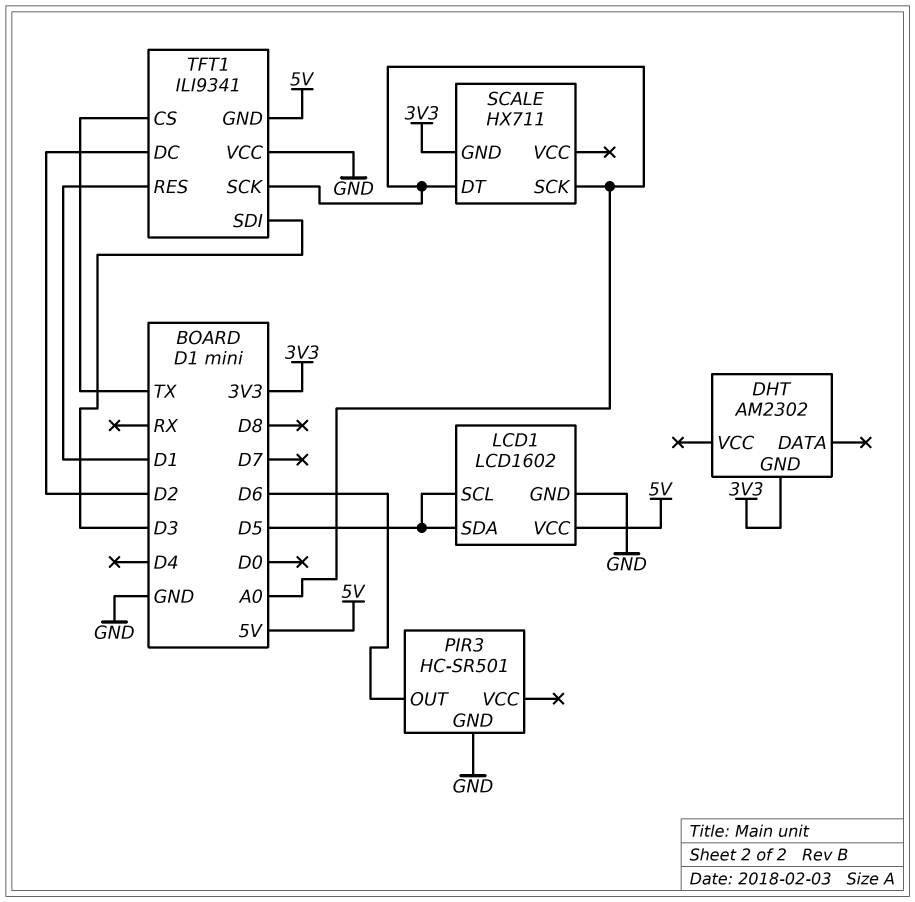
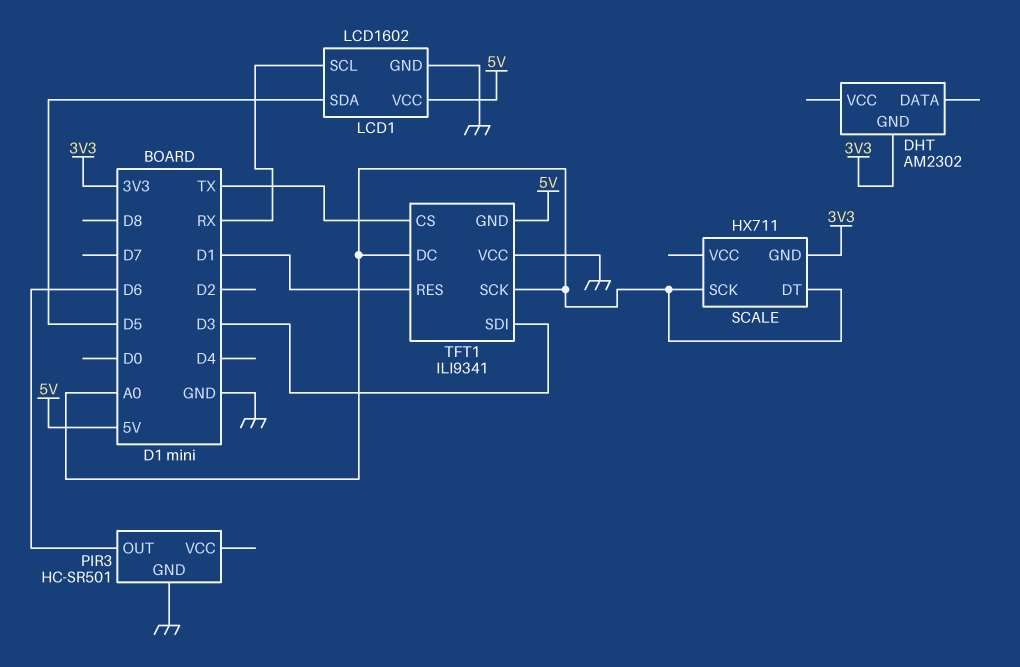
LCD1 pin SCL: D5 -> RX
TFT1 pin DC: D2 -> A0

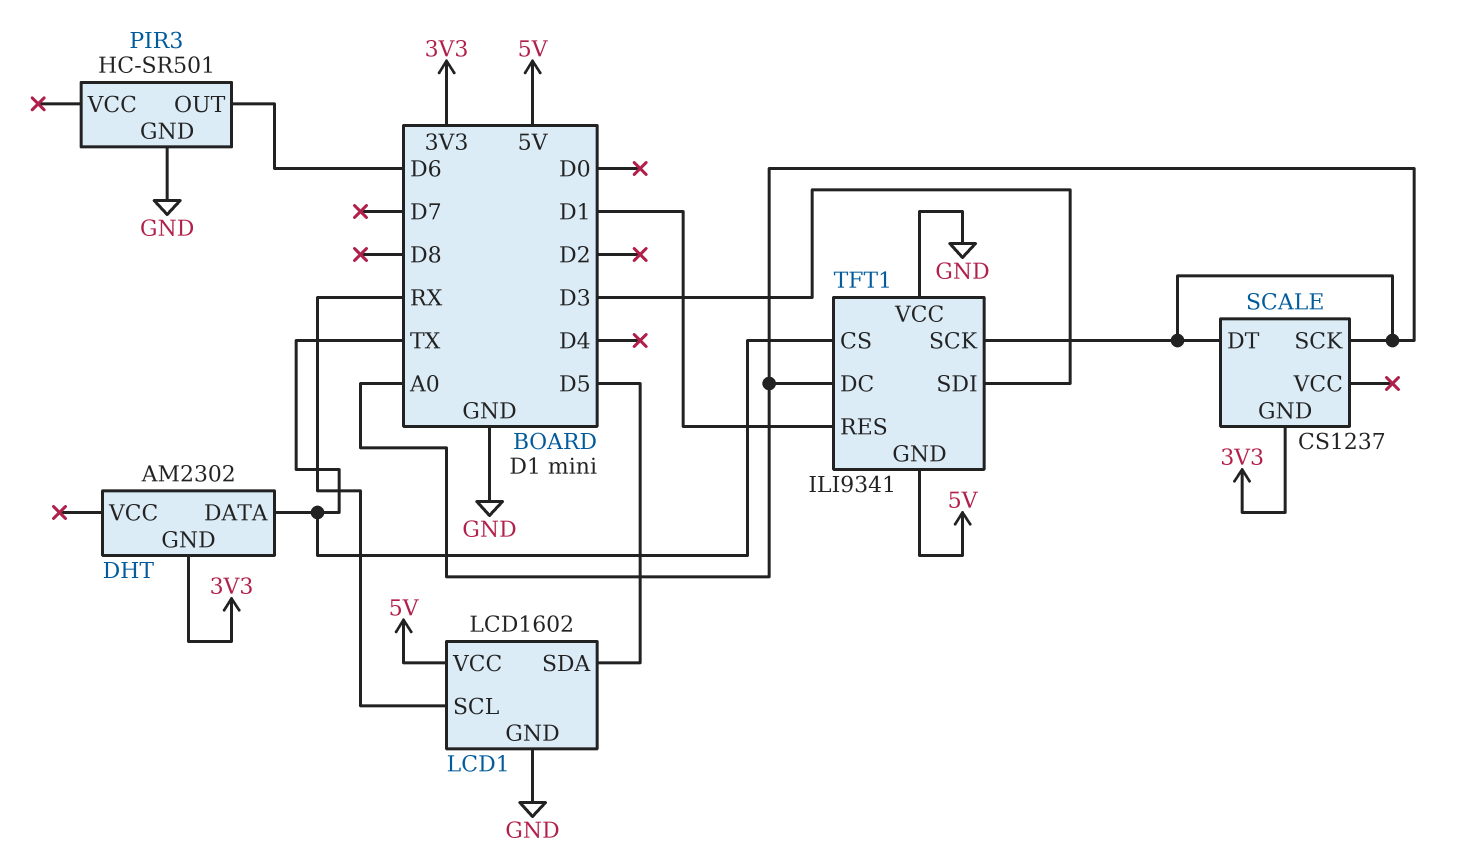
DHT pin DATA: none -> TX
SCALE: HX711 -> CS1237

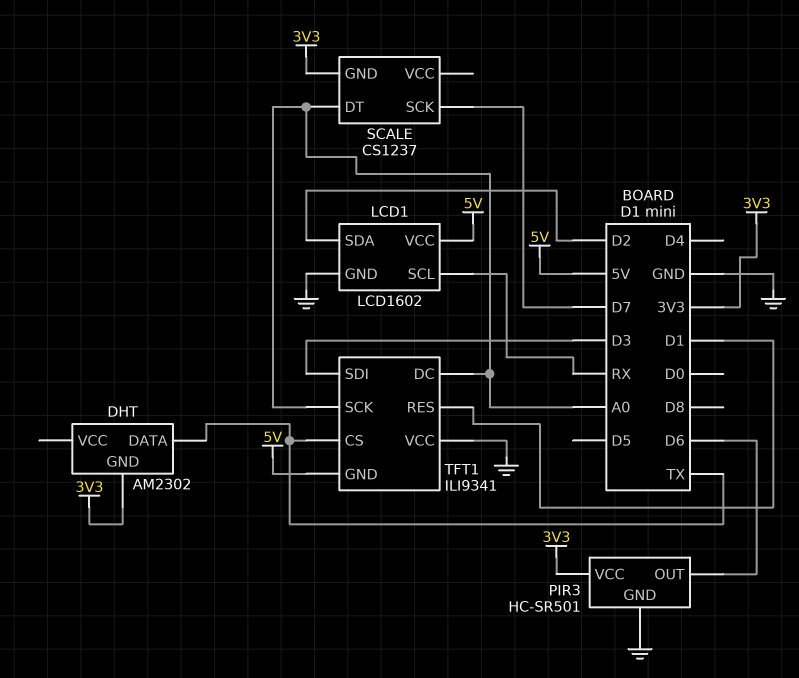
LCD1 pin SDA: D5 -> D2
PIR3 pin VCC: none -> 3V3
SCALE pin SCK: A0 -> D7

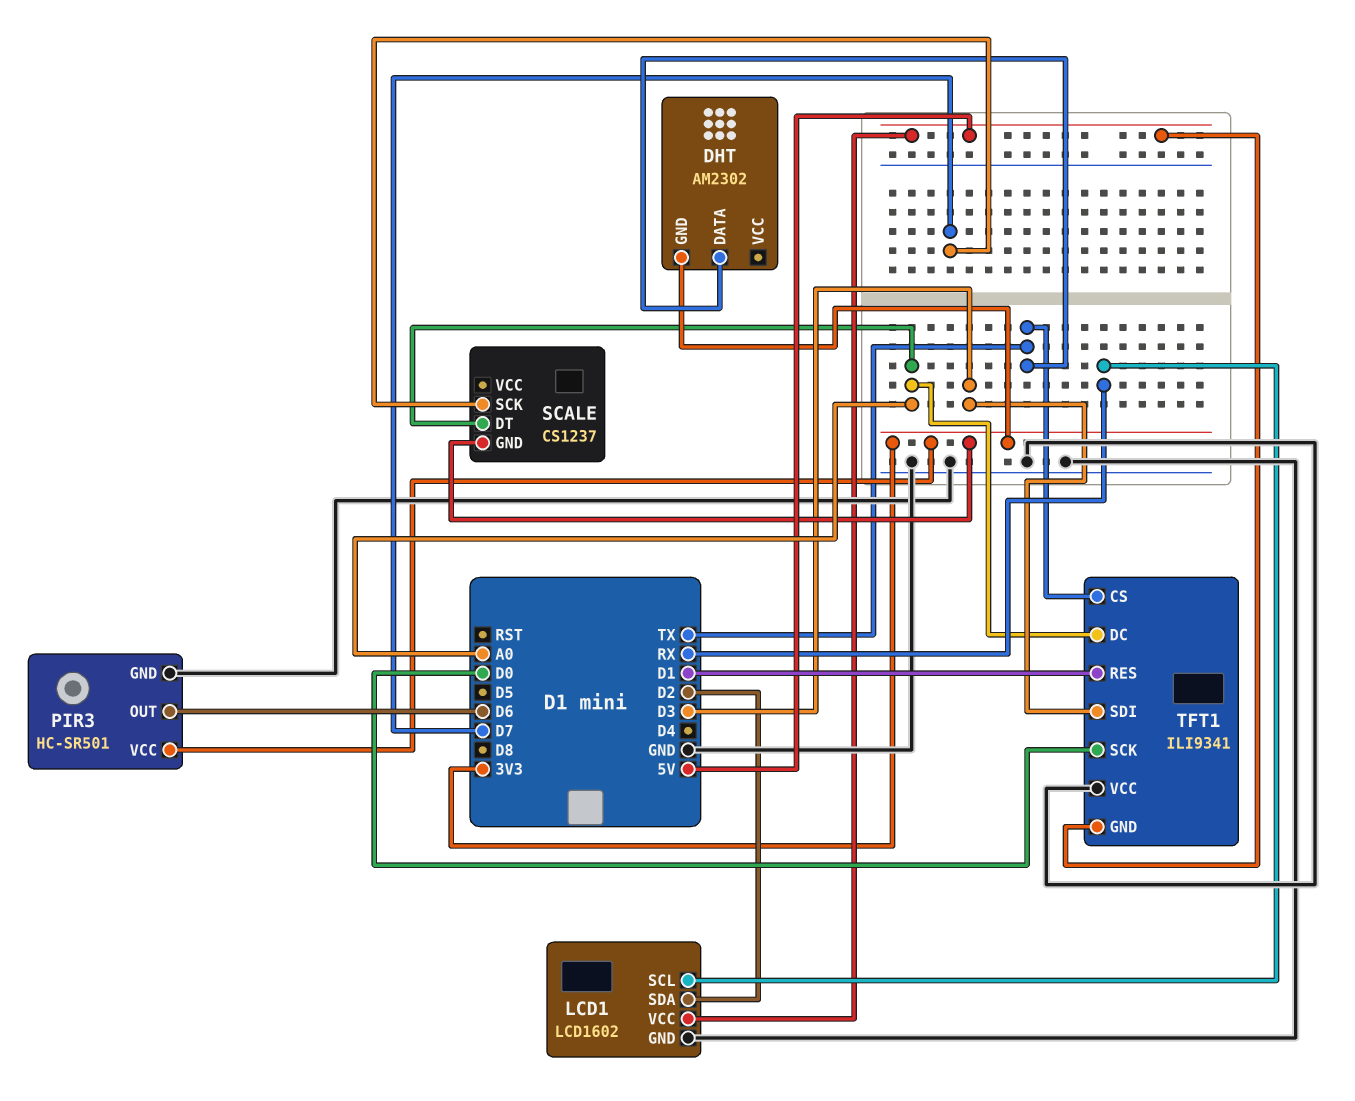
TFT1 pin SCK: A0 -> D0

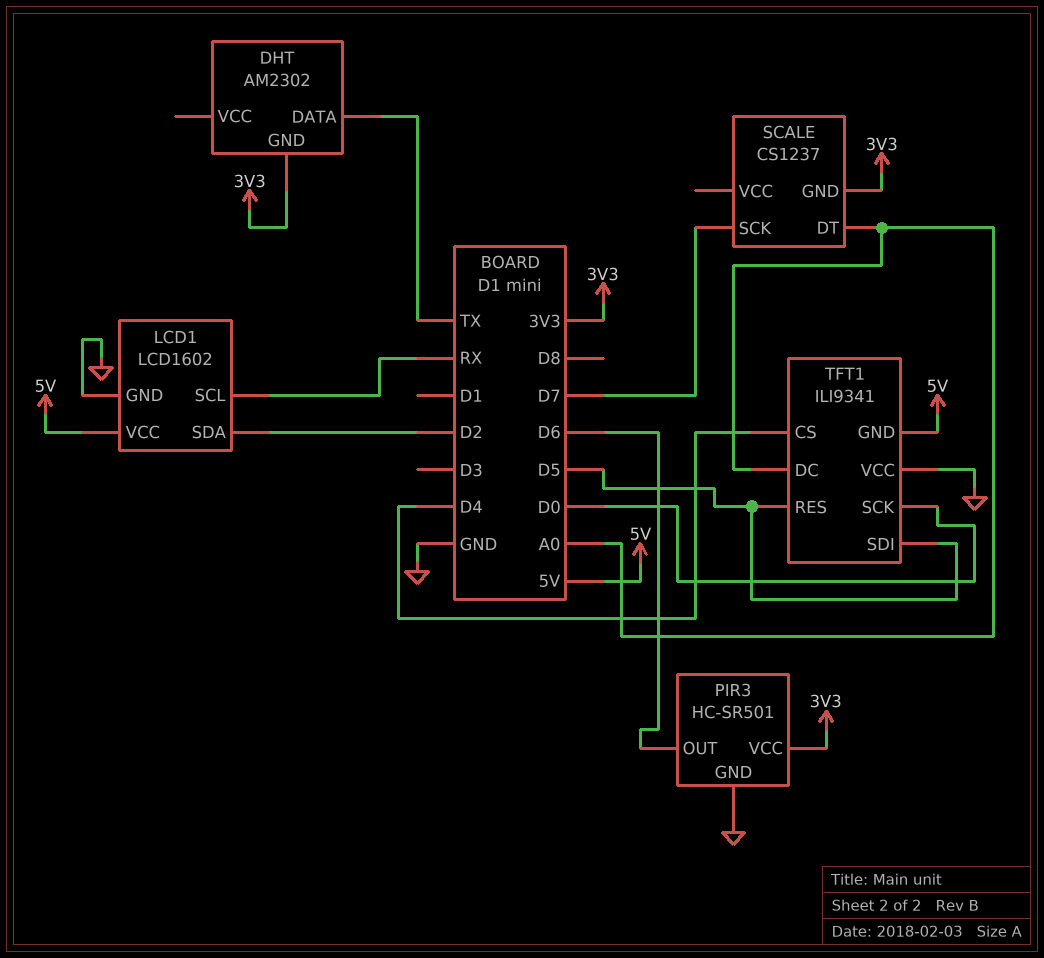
TFT1 pin CS: TX -> D4
TFT1 pin RES: D1 -> D5
TFT1 pin SDI: D3 -> D5

